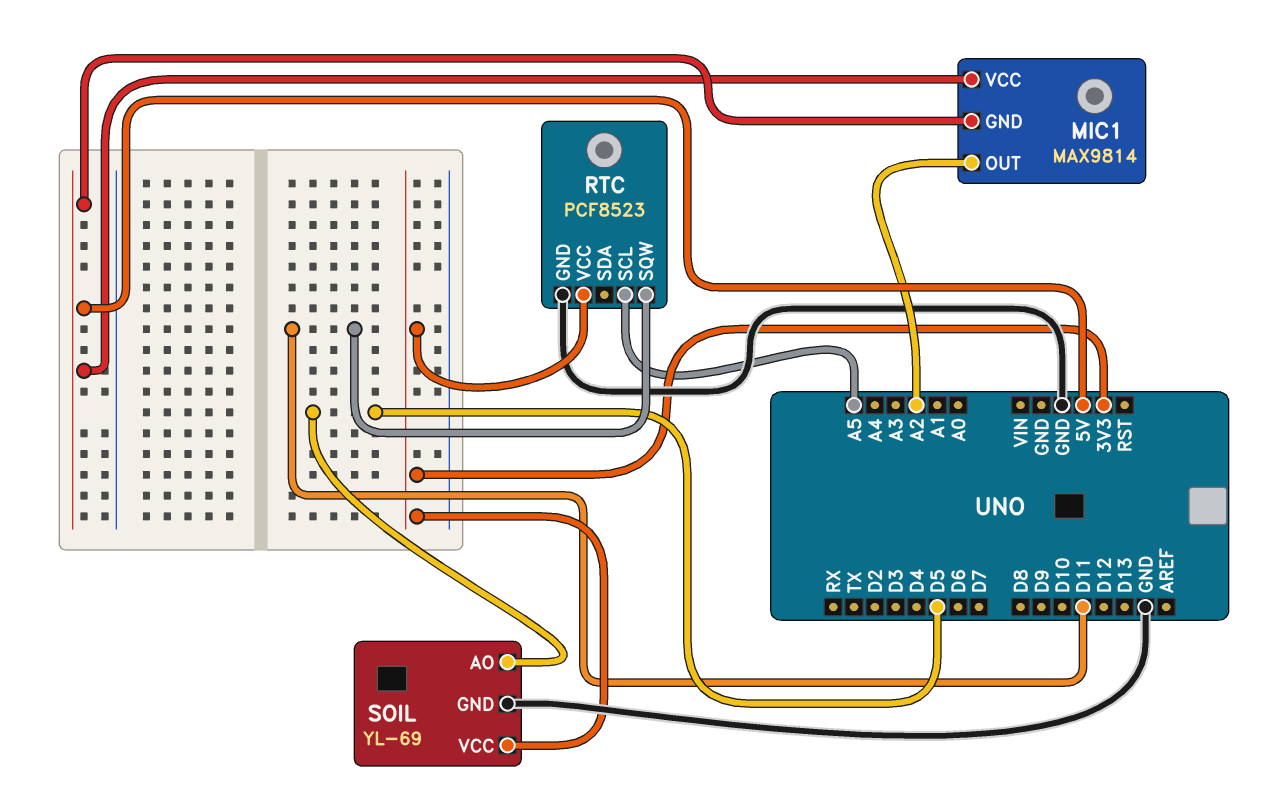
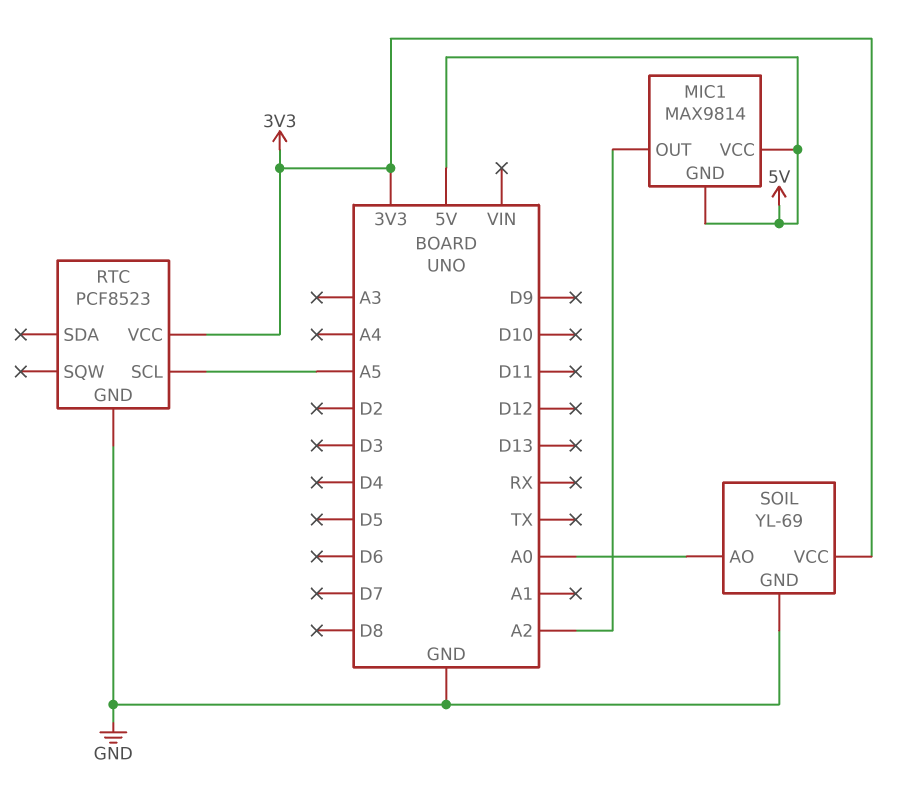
RTC pin SQW: D11 -> none
SOIL pin AO: D5 -> A0

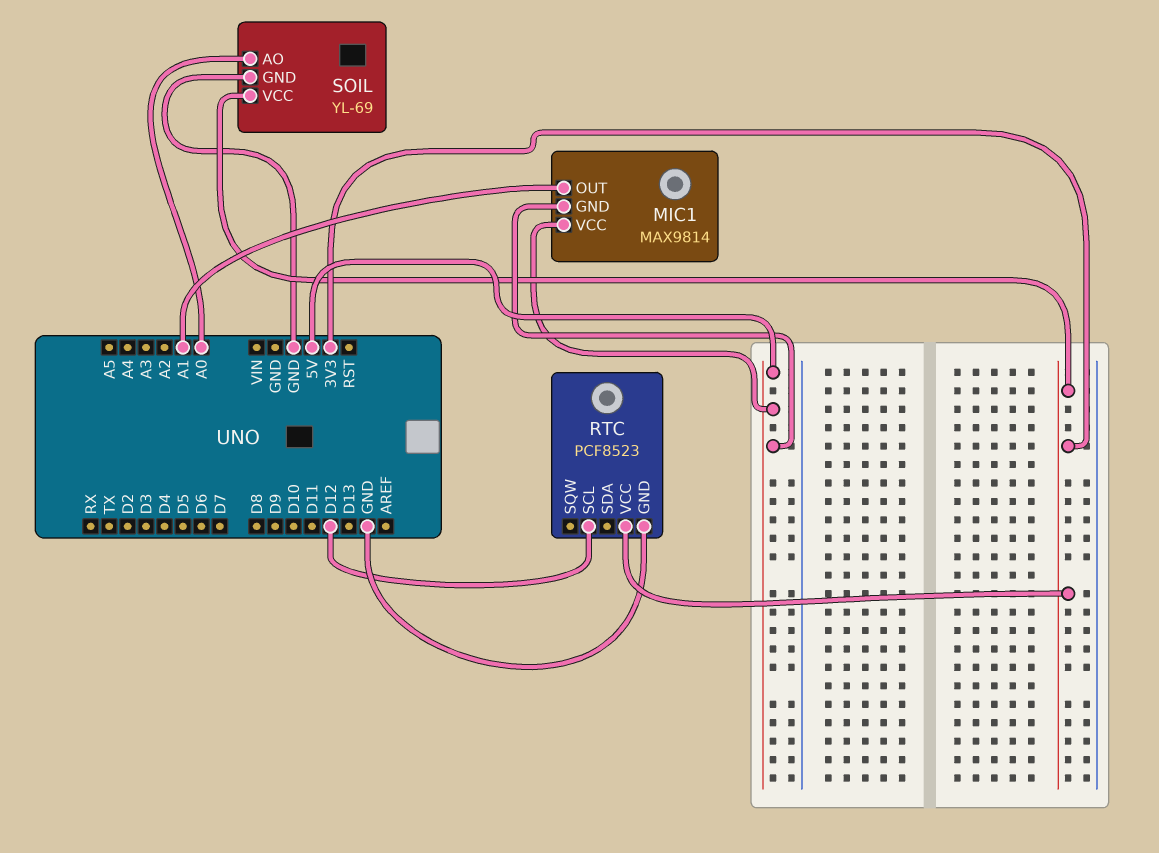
MIC1 pin OUT: A2 -> A1
RTC pin SCL: A5 -> D12

